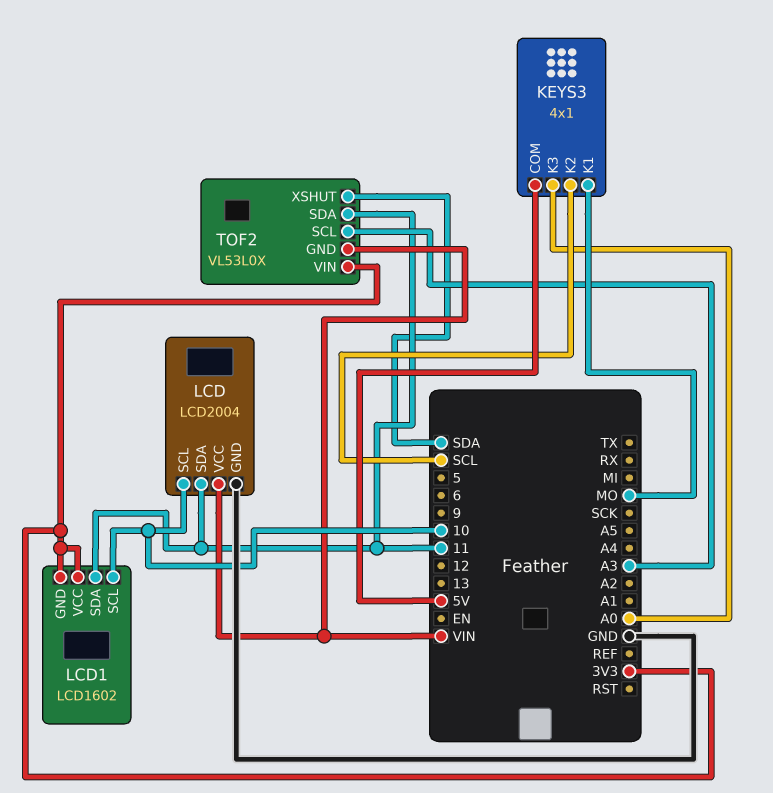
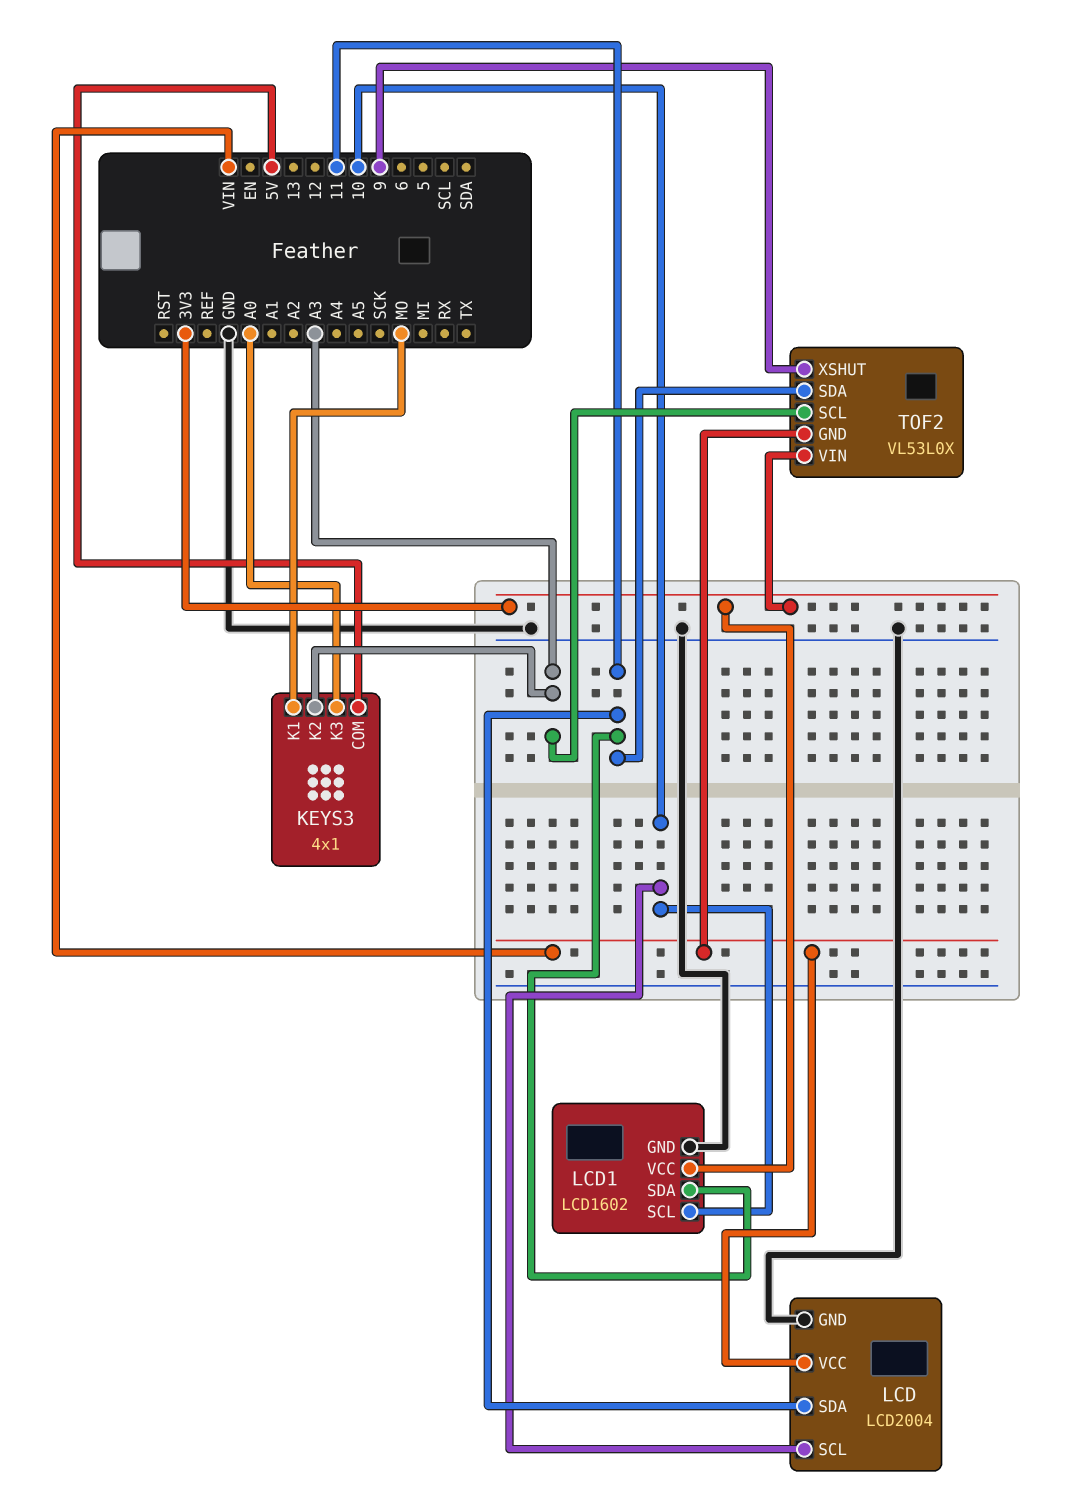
KEYS3 pin K2: SCL -> A3
LCD1 pin GND: 3V3 -> GND
TOF2 pin XSHUT: SDA -> 9

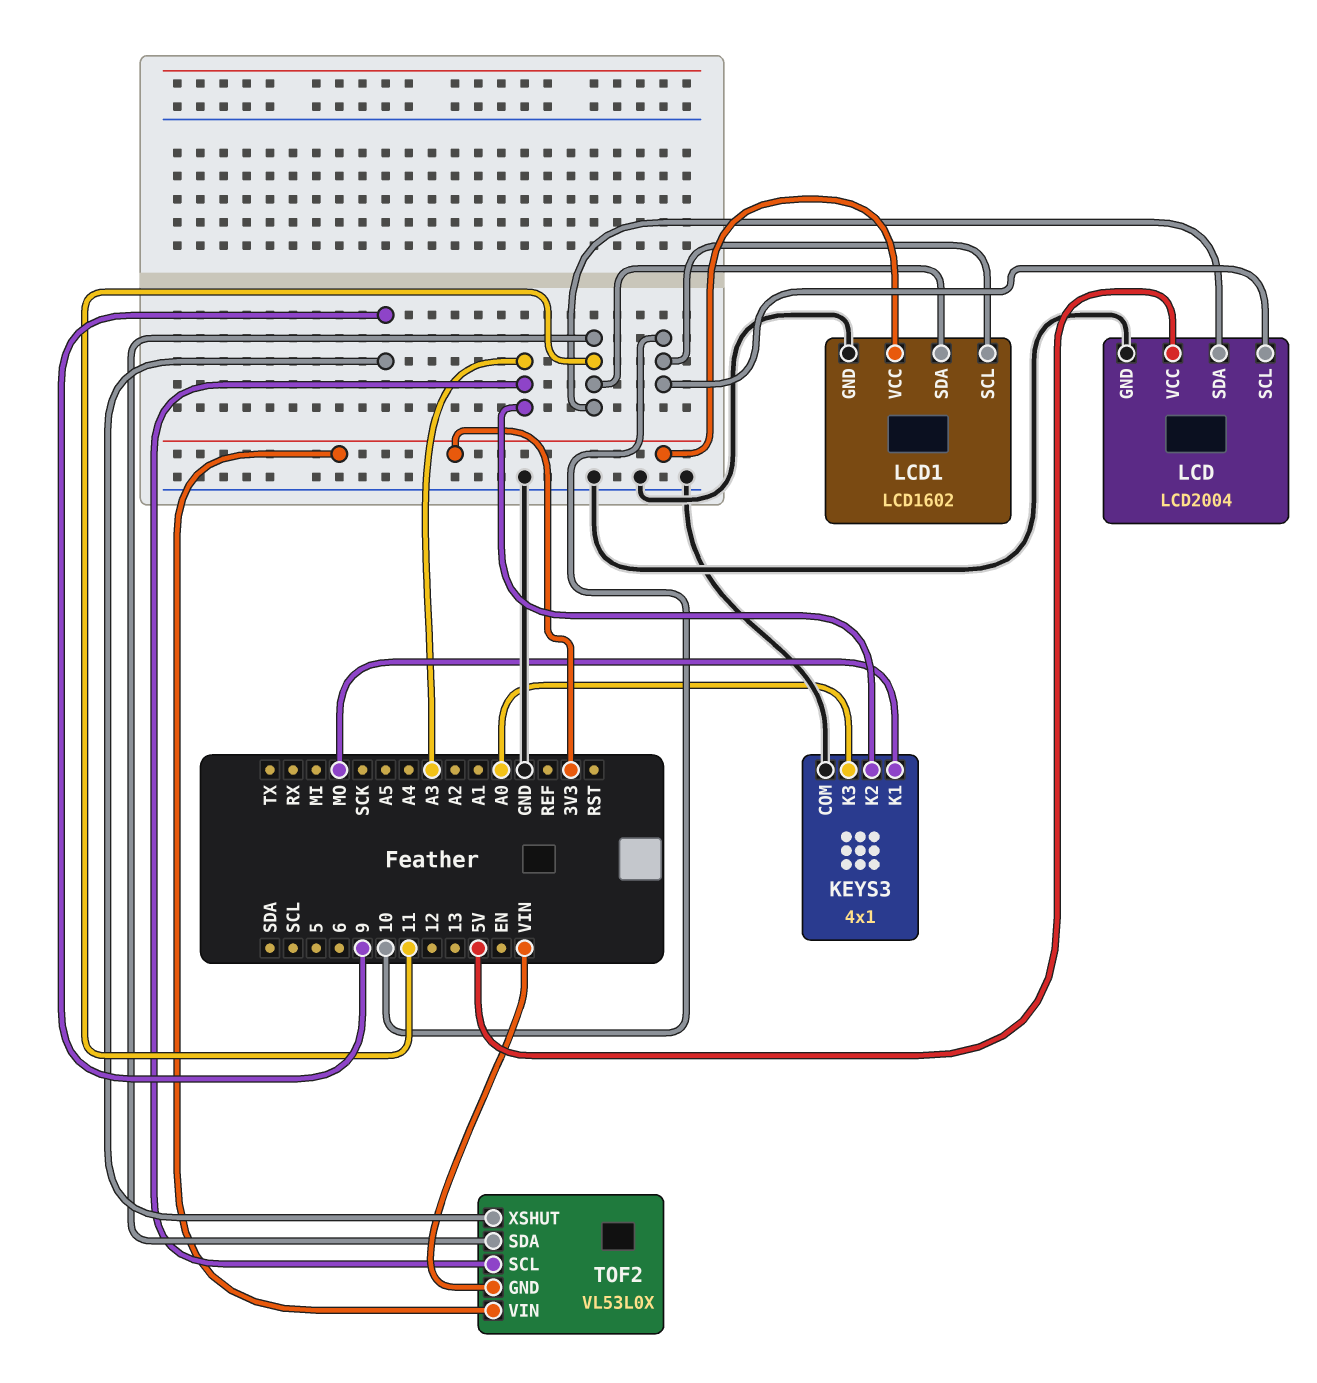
KEYS3 pin COM: 5V -> GND
LCD pin VCC: VIN -> 5V

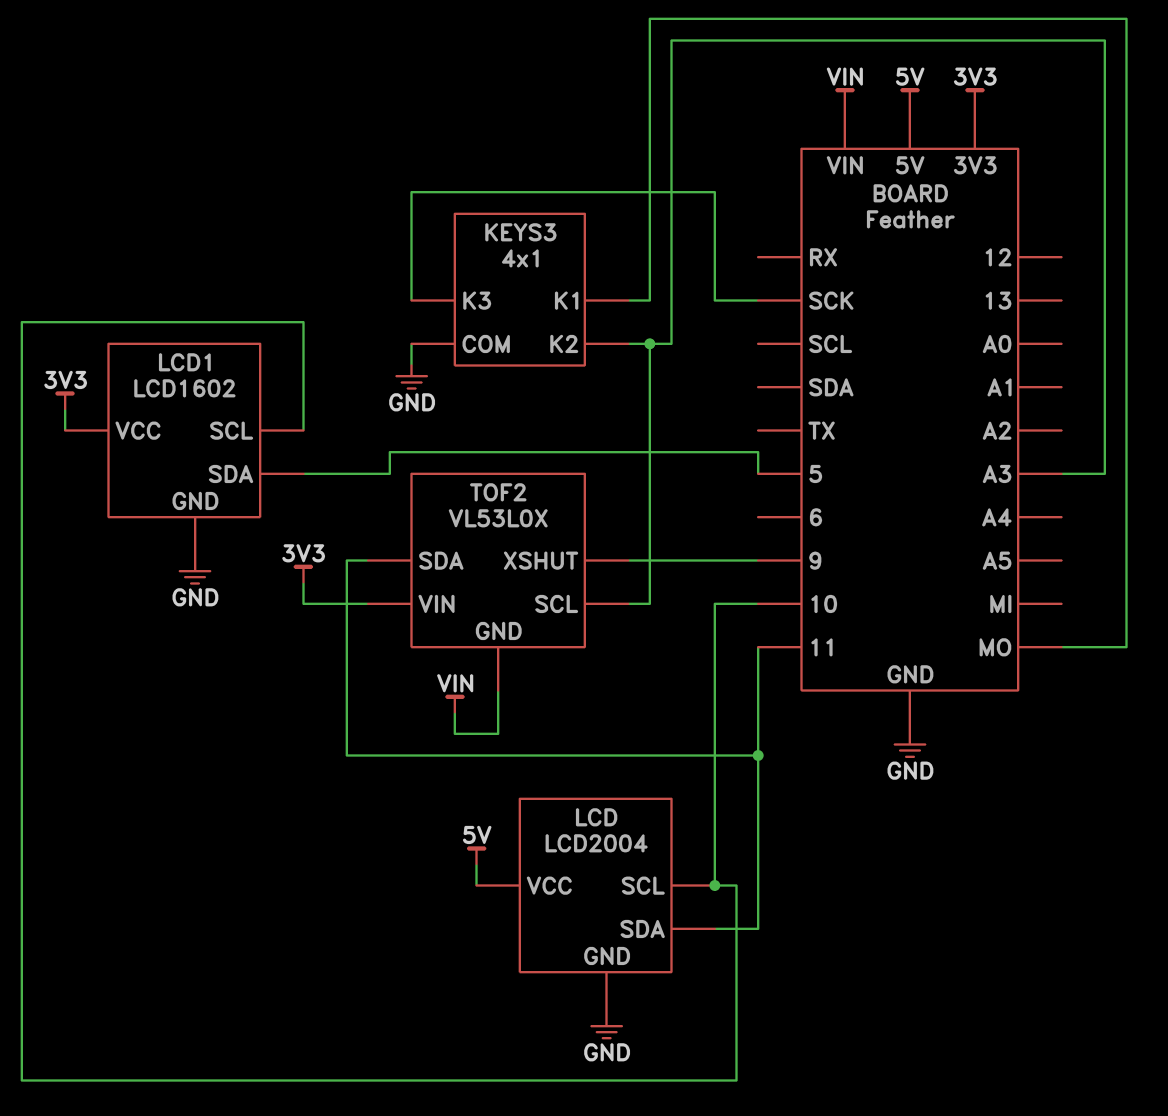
KEYS3 pin K3: A0 -> SCK
LCD1 pin SDA: 11 -> 5

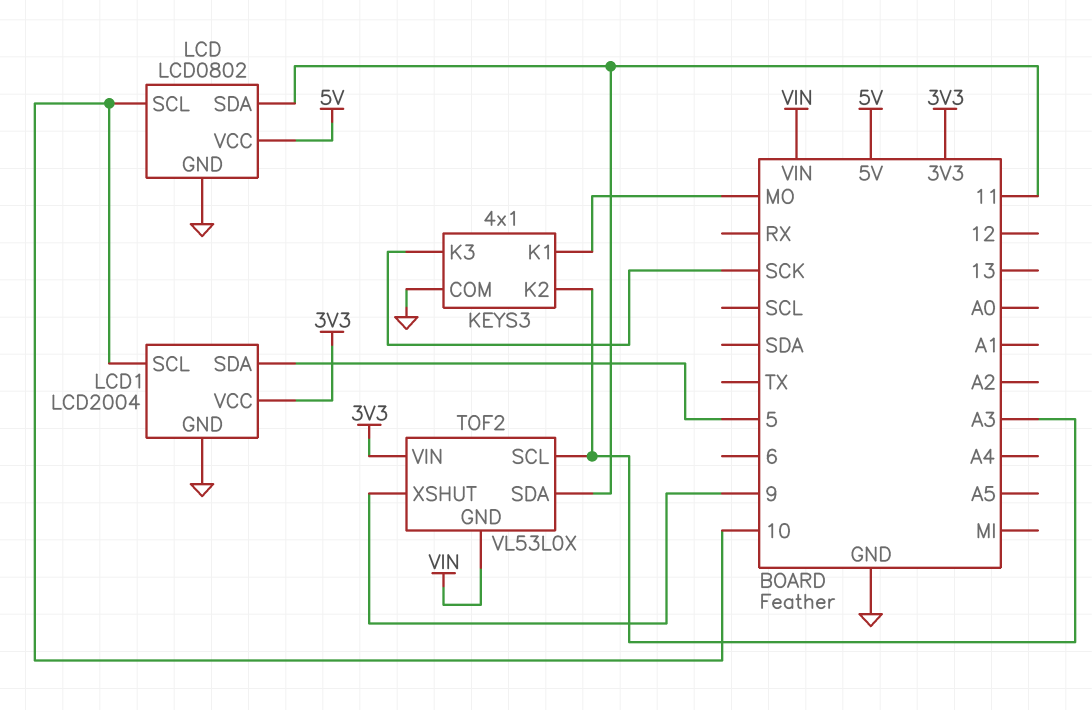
LCD: LCD2004 -> LCD0802
LCD1: LCD1602 -> LCD2004

